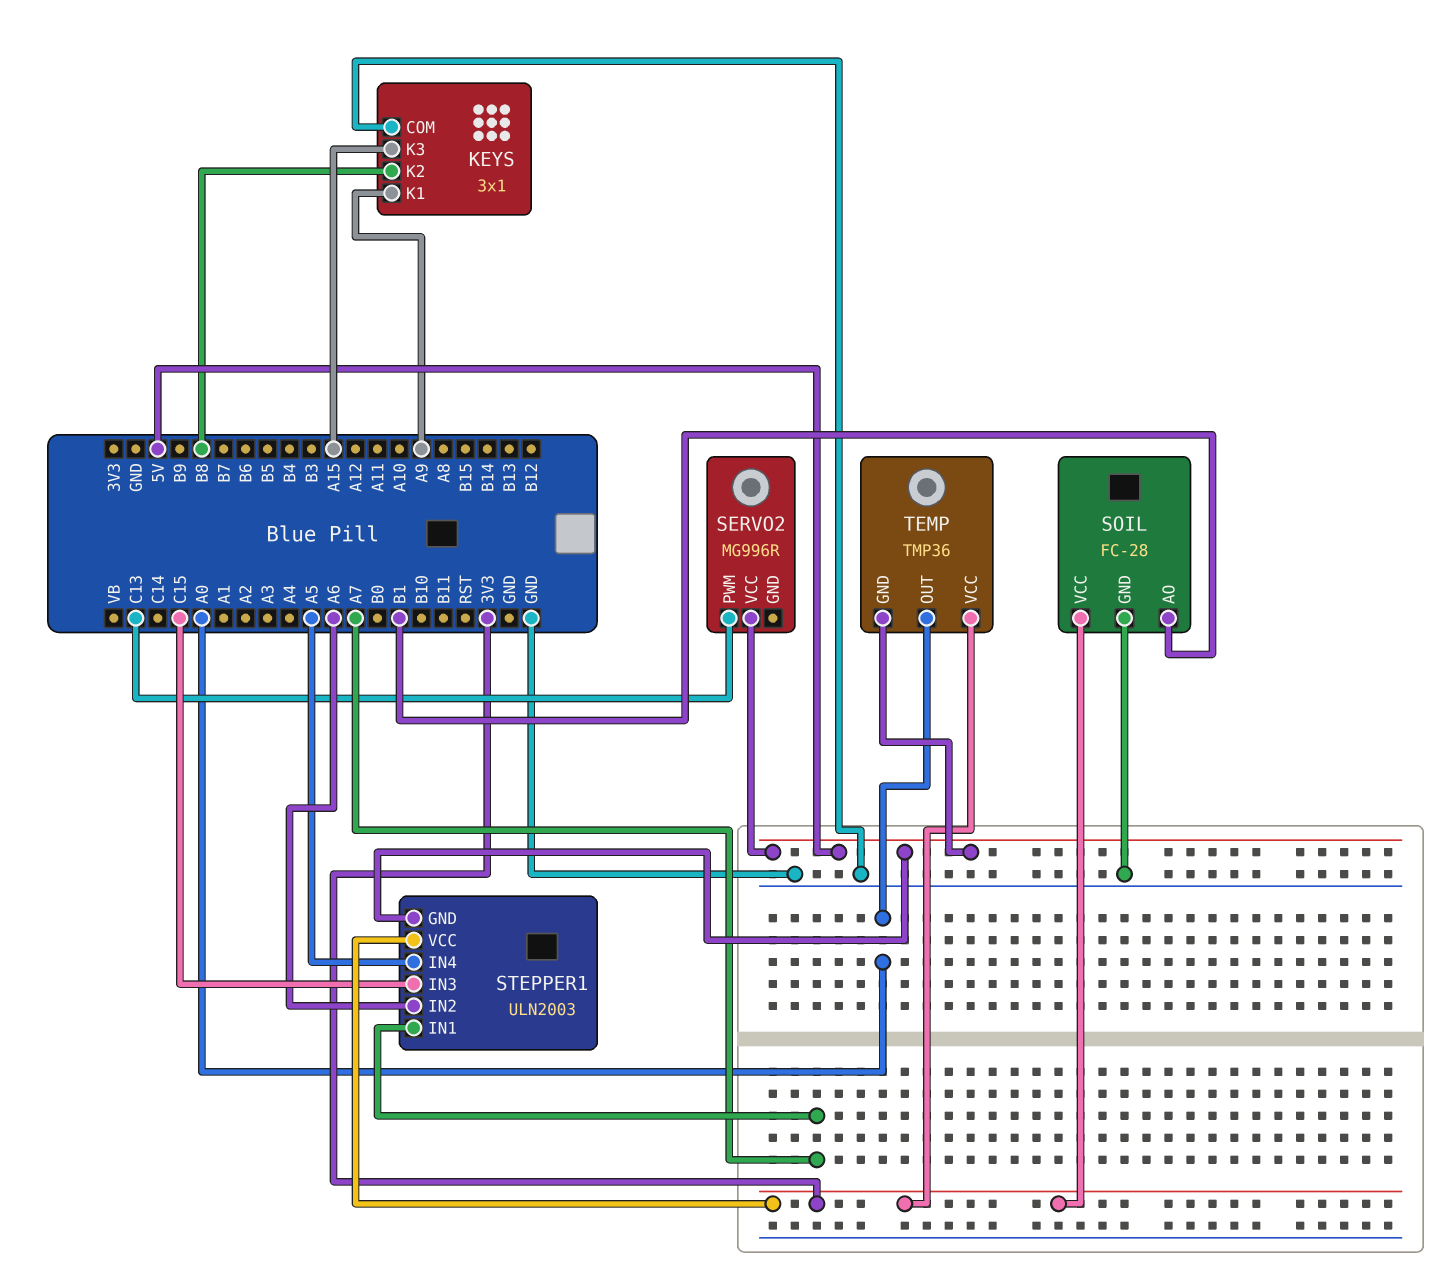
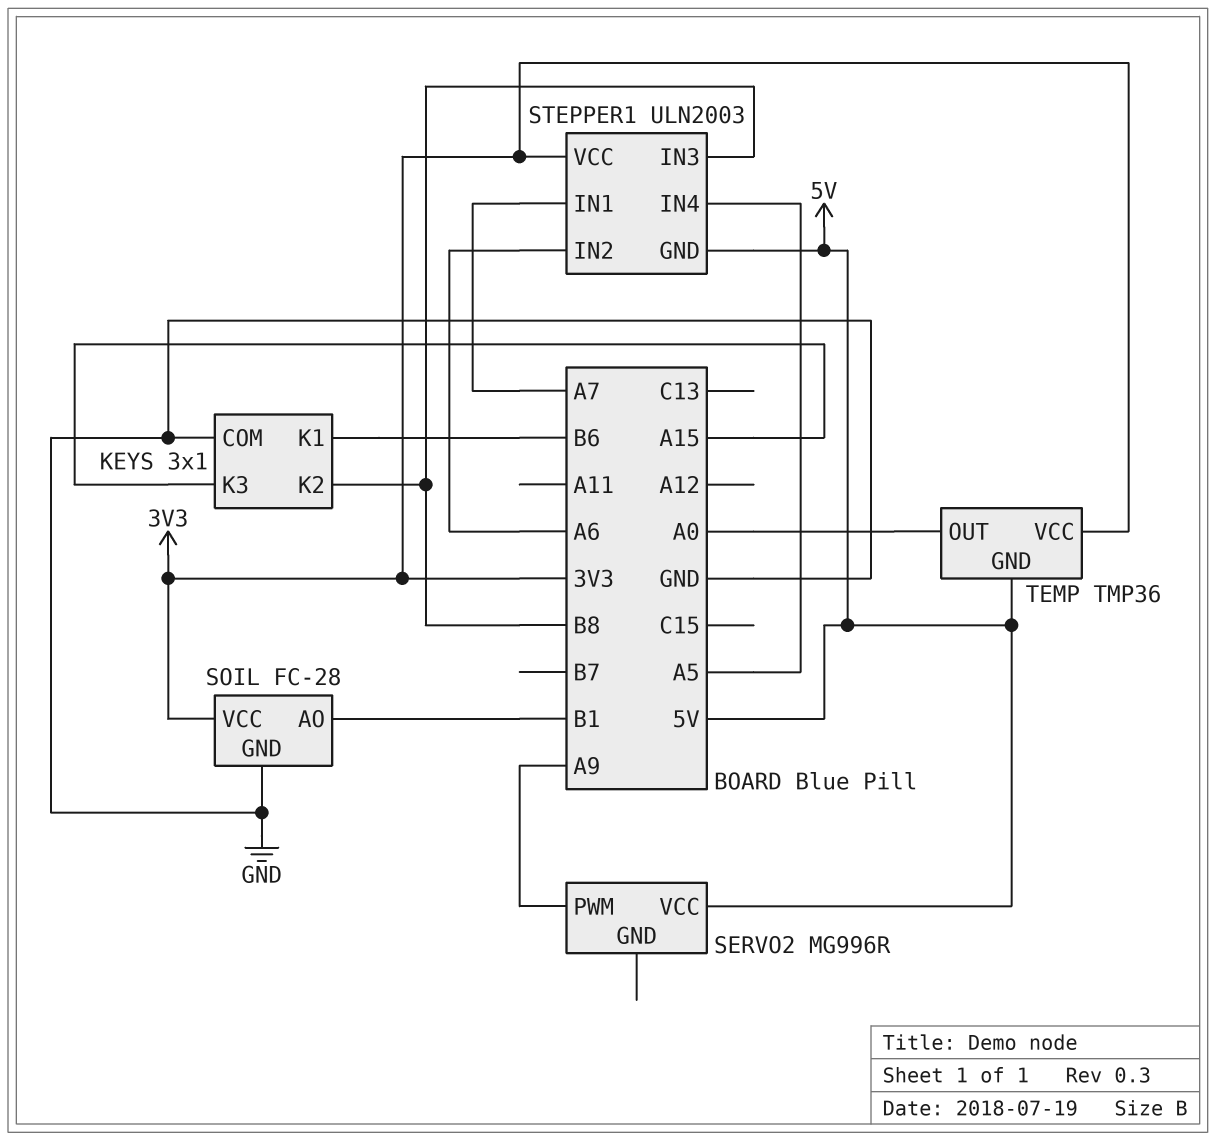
KEYS pin K1: A9 -> B6
SERVO2 pin PWM: C13 -> A9
STEPPER1 pin IN3: C15 -> B8

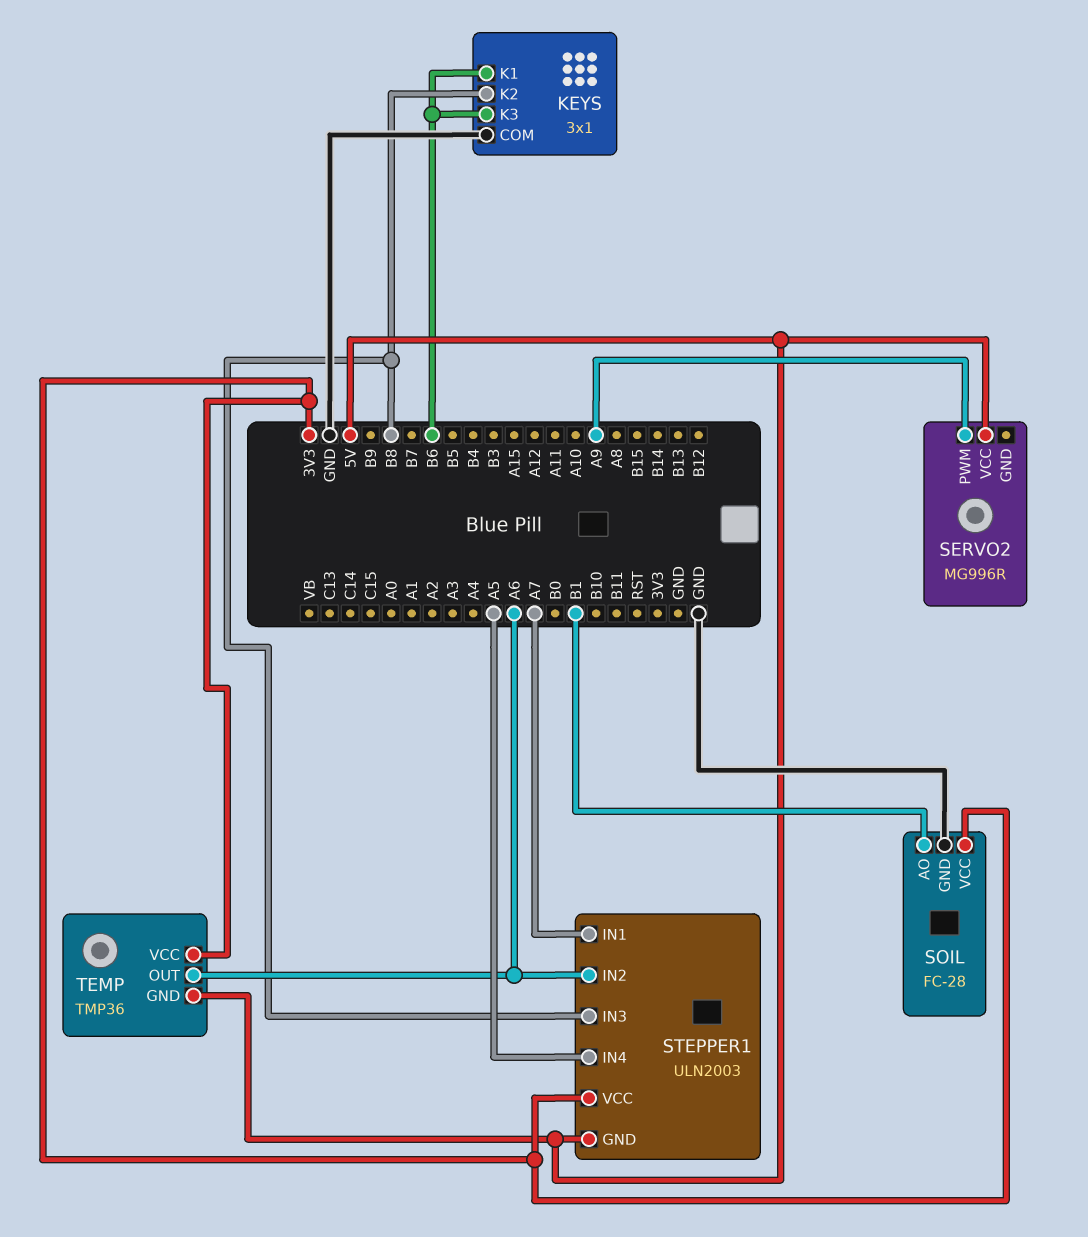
KEYS pin K3: A15 -> B6
TEMP pin OUT: A0 -> A6

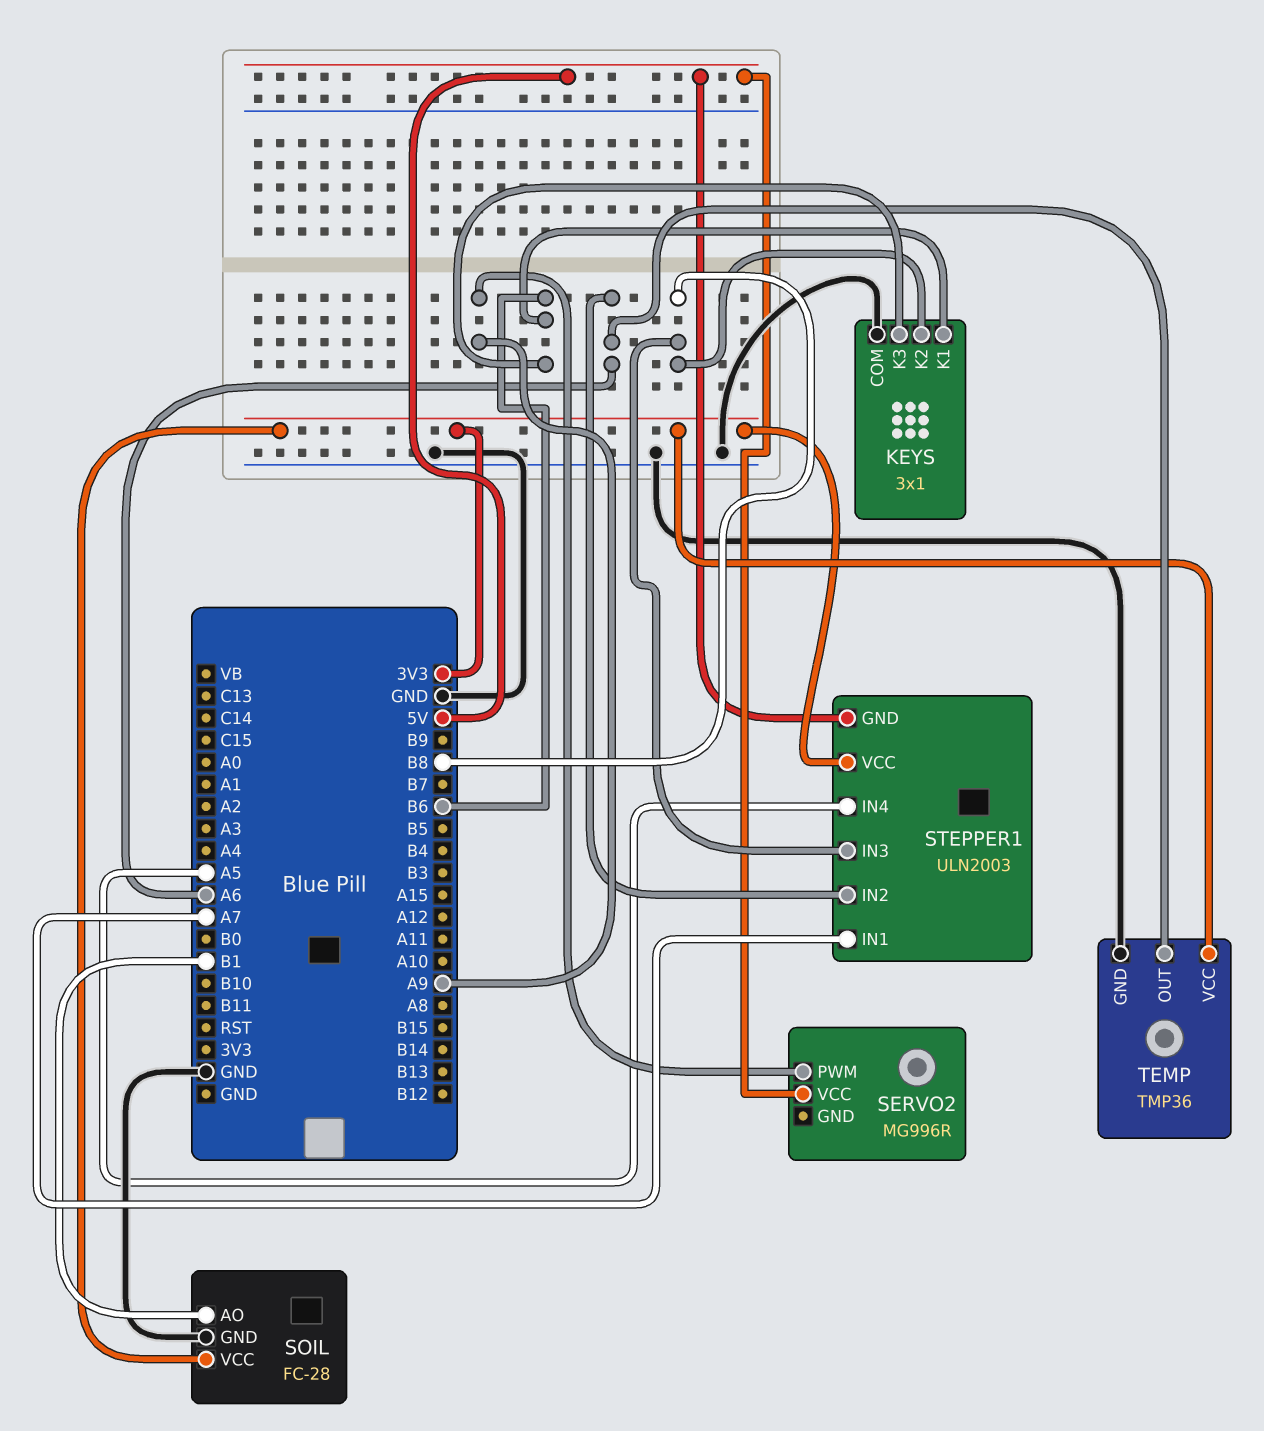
TEMP pin GND: 5V -> GND

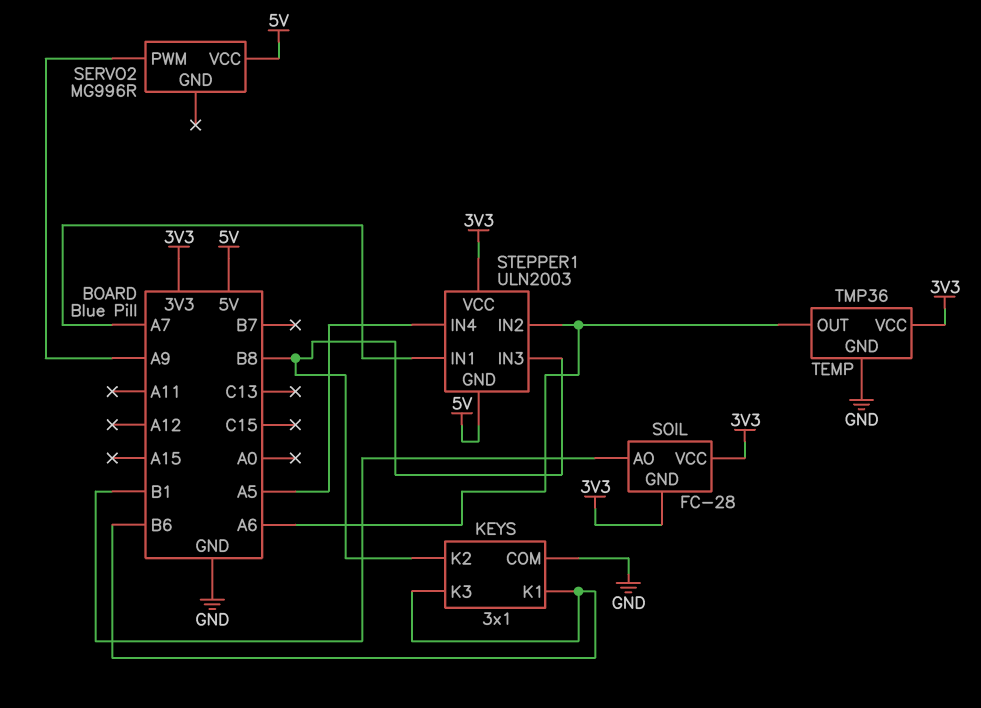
SOIL pin GND: GND -> 3V3

